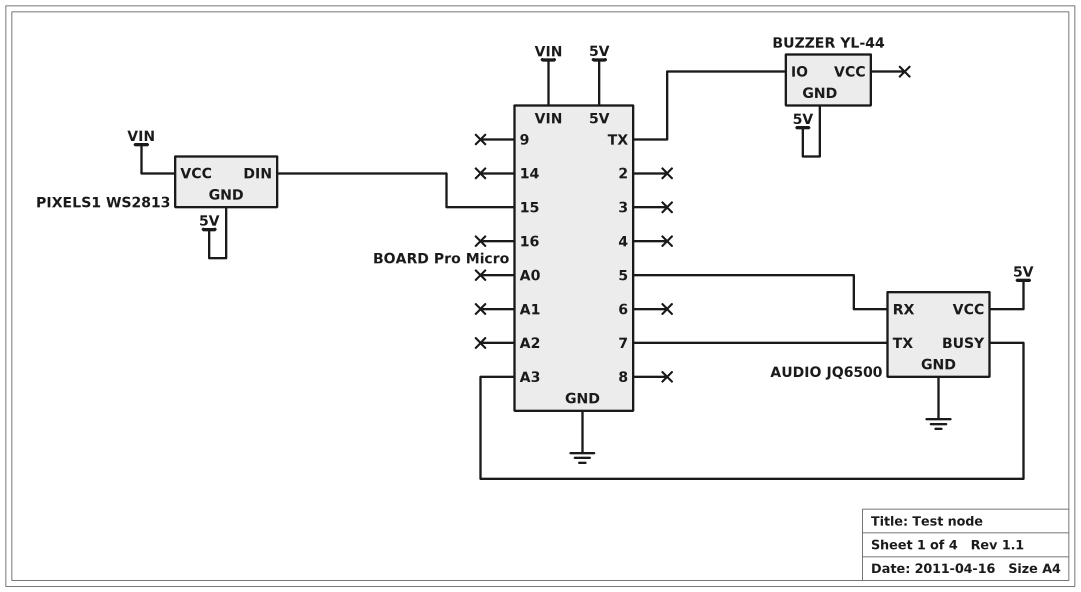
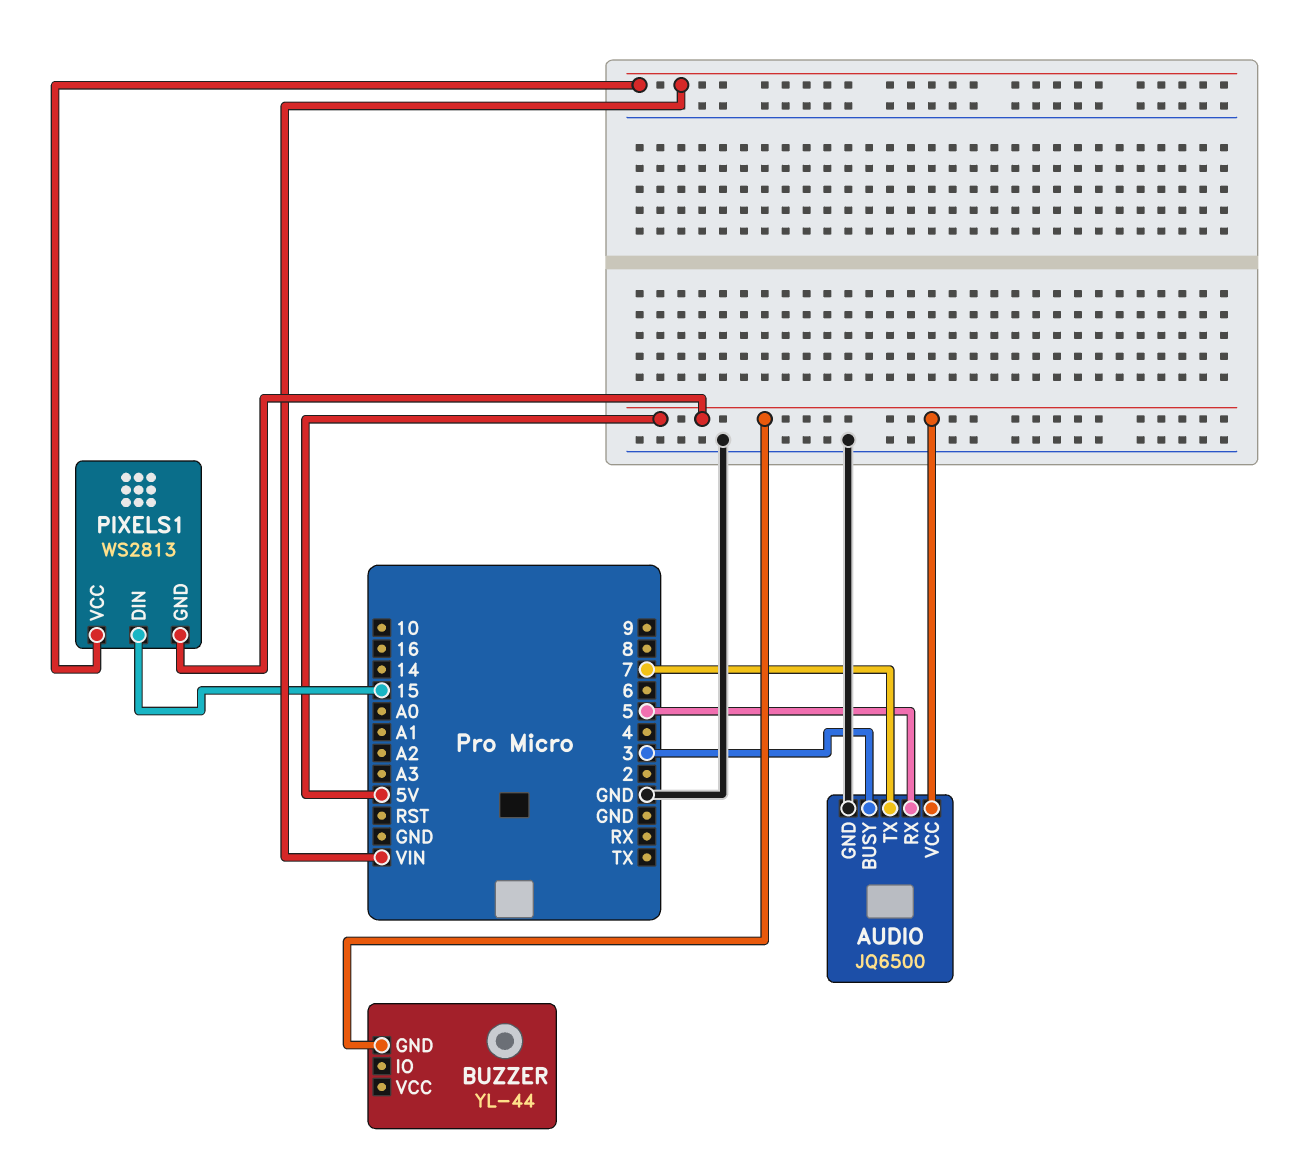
AUDIO pin BUSY: A3 -> 3
BUZZER pin IO: TX -> none

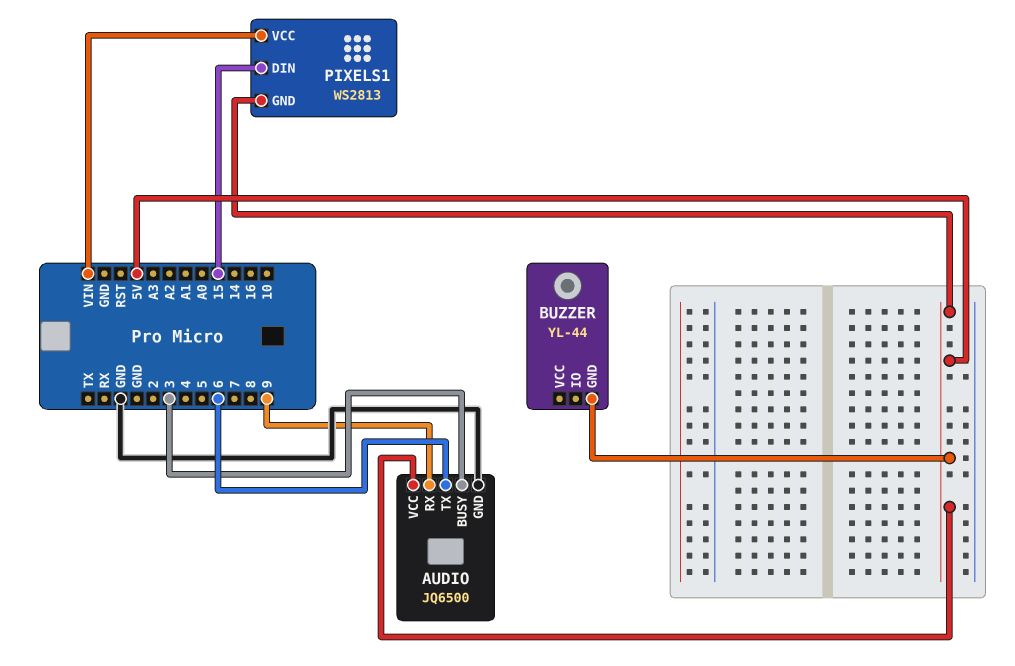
AUDIO pin RX: 5 -> 9
AUDIO pin TX: 7 -> 6

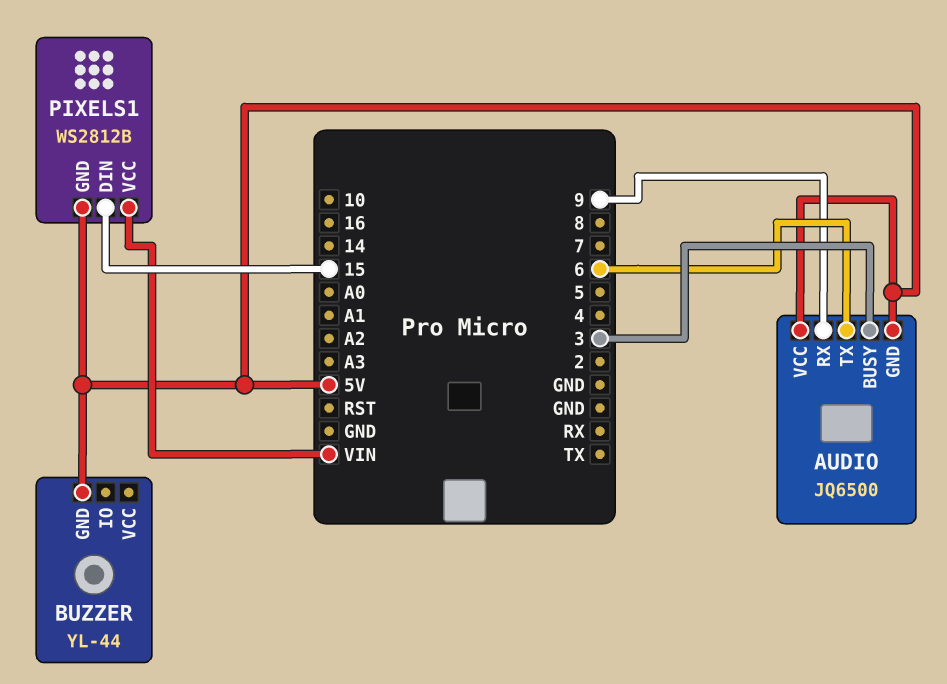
AUDIO pin GND: GND -> 5V
PIXELS1: WS2813 -> WS2812B

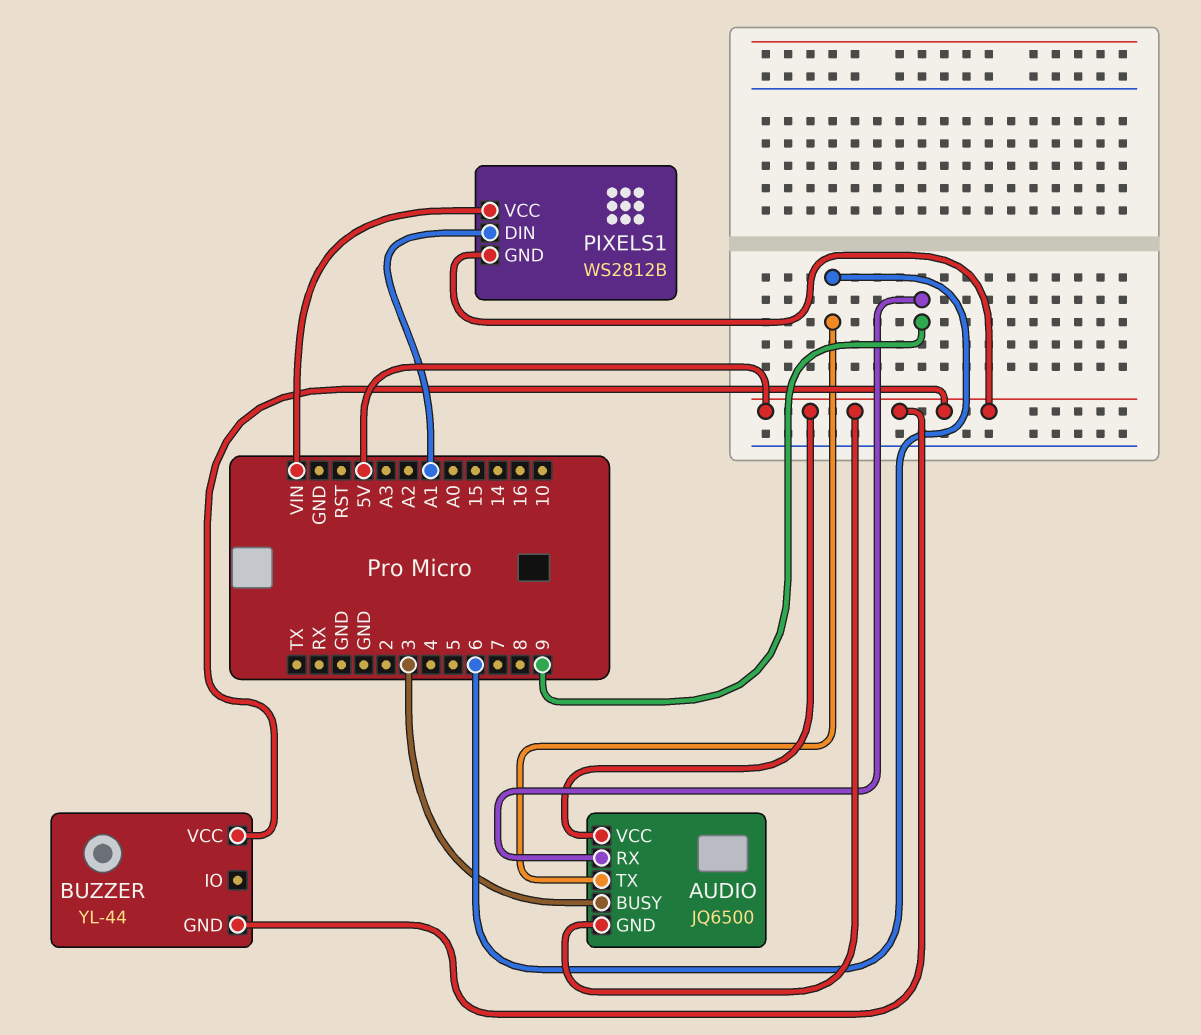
BUZZER pin VCC: none -> 5V
PIXELS1 pin DIN: 15 -> A1

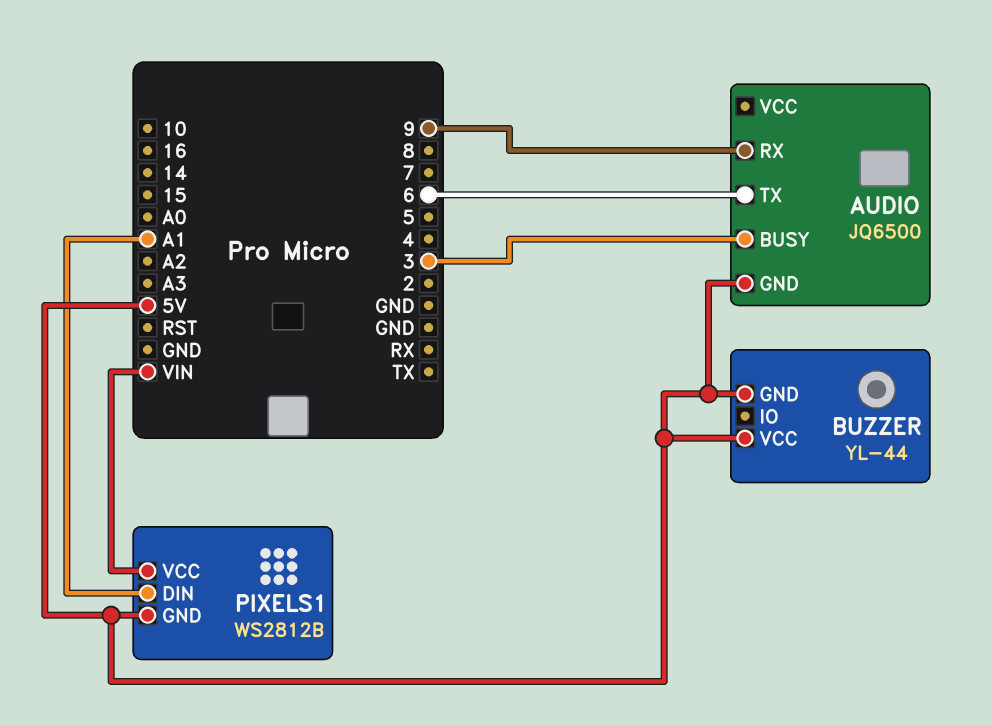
AUDIO pin VCC: 5V -> none

